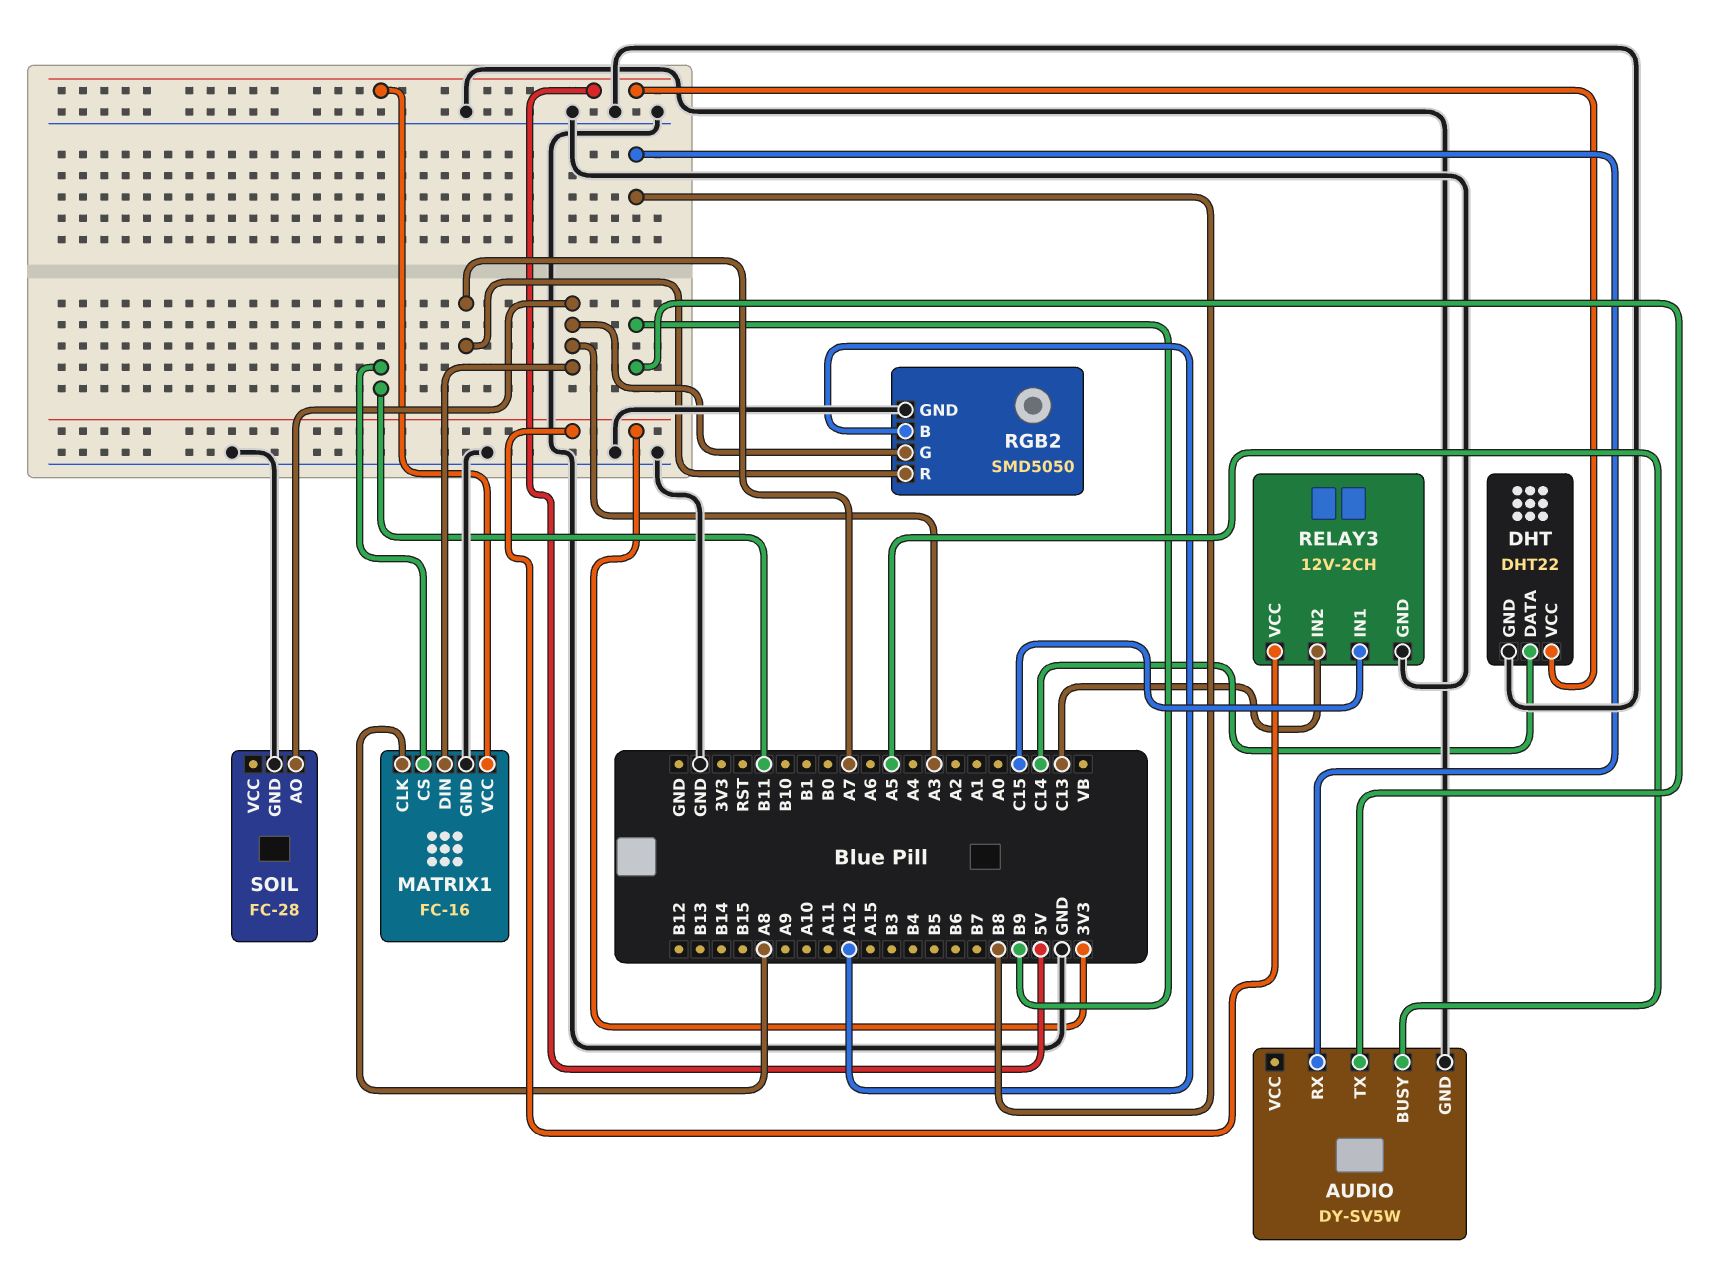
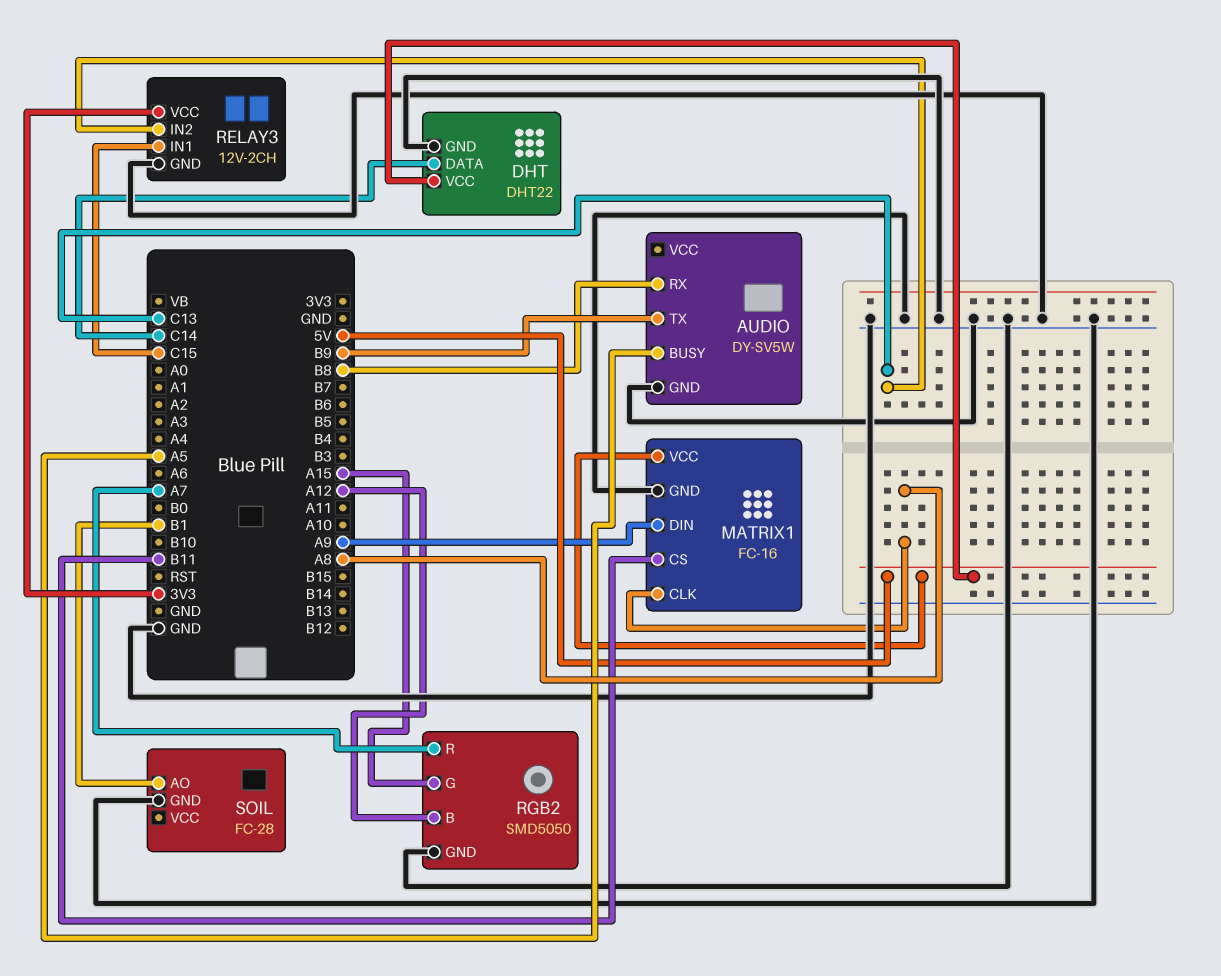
MATRIX1 pin DIN: A3 -> A9
RGB2 pin G: A3 -> A15
SOIL pin AO: A3 -> B1

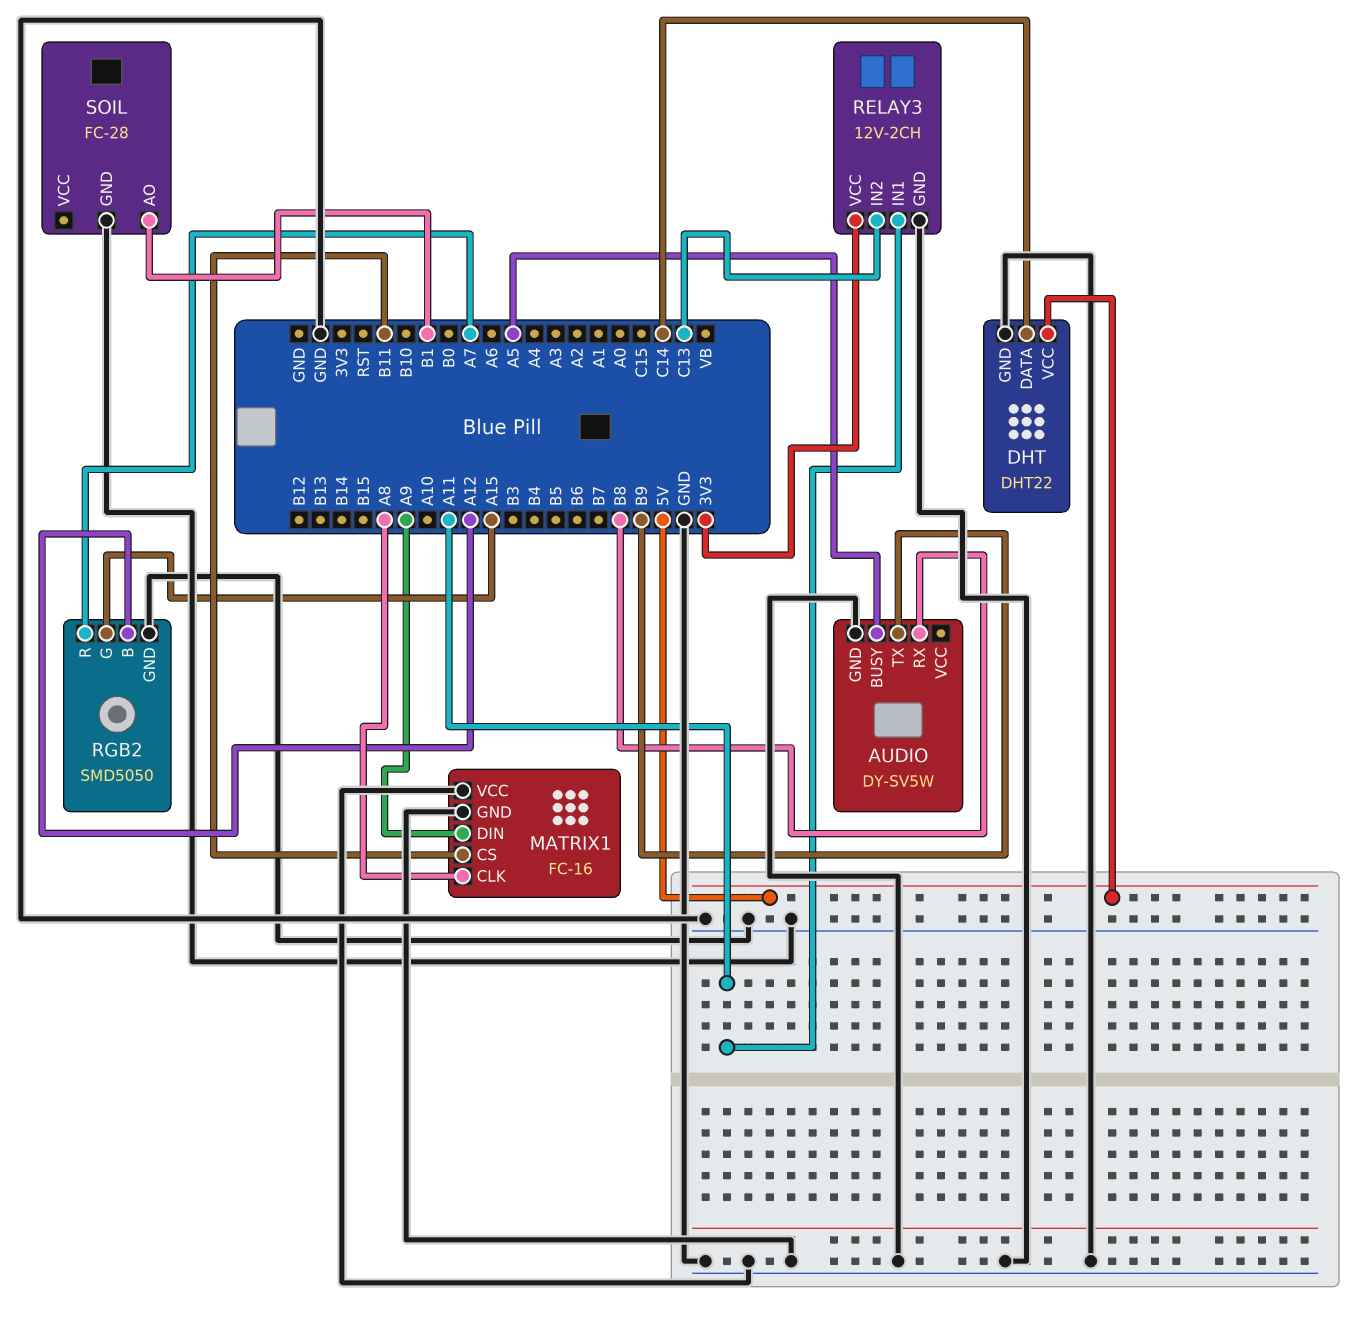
MATRIX1 pin VCC: 5V -> GND
RELAY3 pin IN1: C15 -> A11

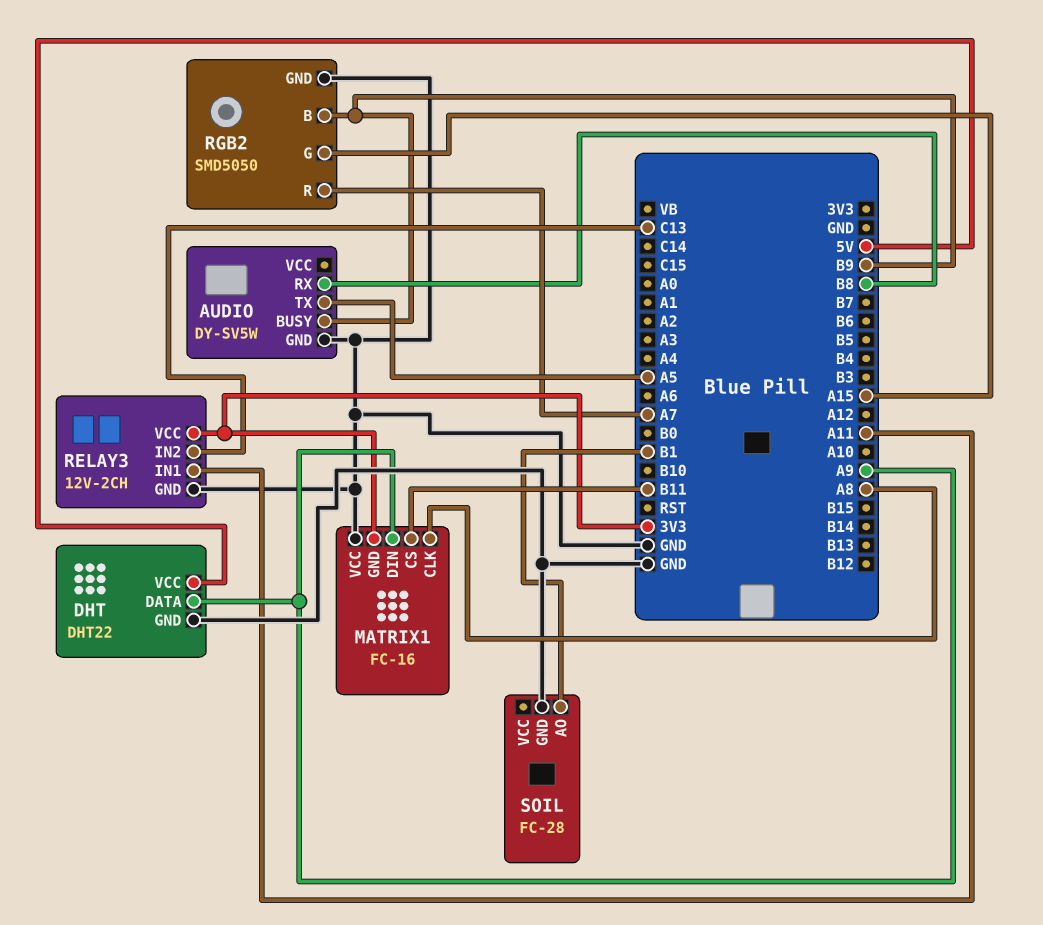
AUDIO pin BUSY: A5 -> B9
AUDIO pin TX: B9 -> A5
DHT pin DATA: C14 -> A9
MATRIX1 pin GND: GND -> 3V3
RGB2 pin B: A12 -> B9

